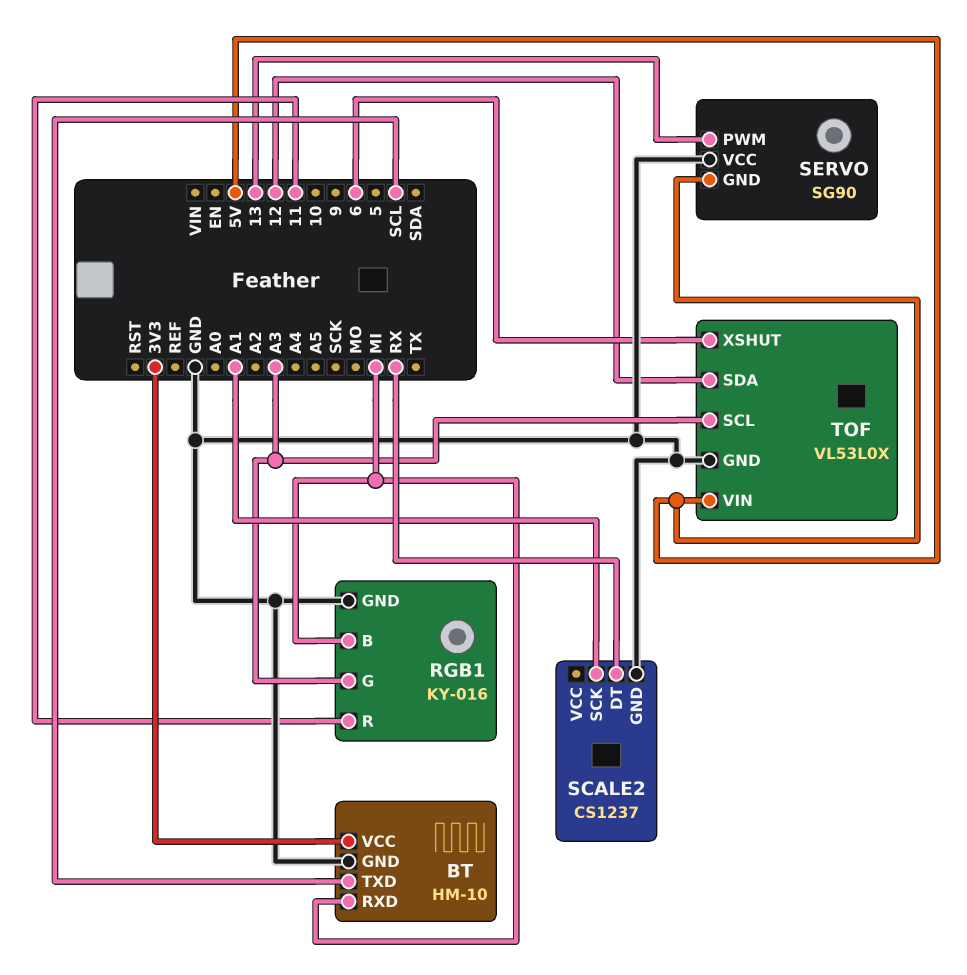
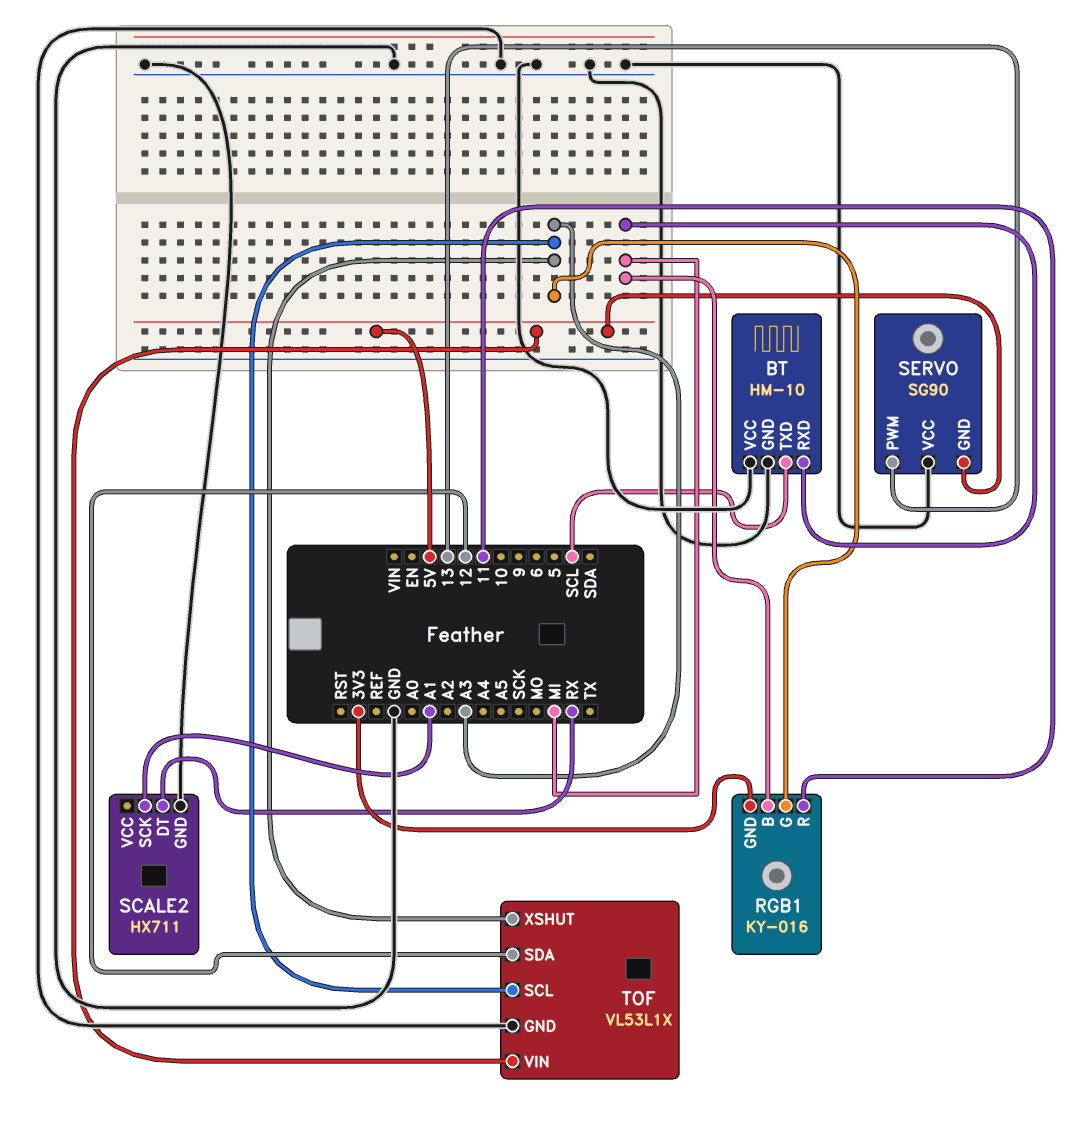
BT pin VCC: 3V3 -> GND
RGB1 pin GND: GND -> 3V3
SCALE2: CS1237 -> HX711
TOF: VL53L0X -> VL53L1X
TOF pin XSHUT: 6 -> A3

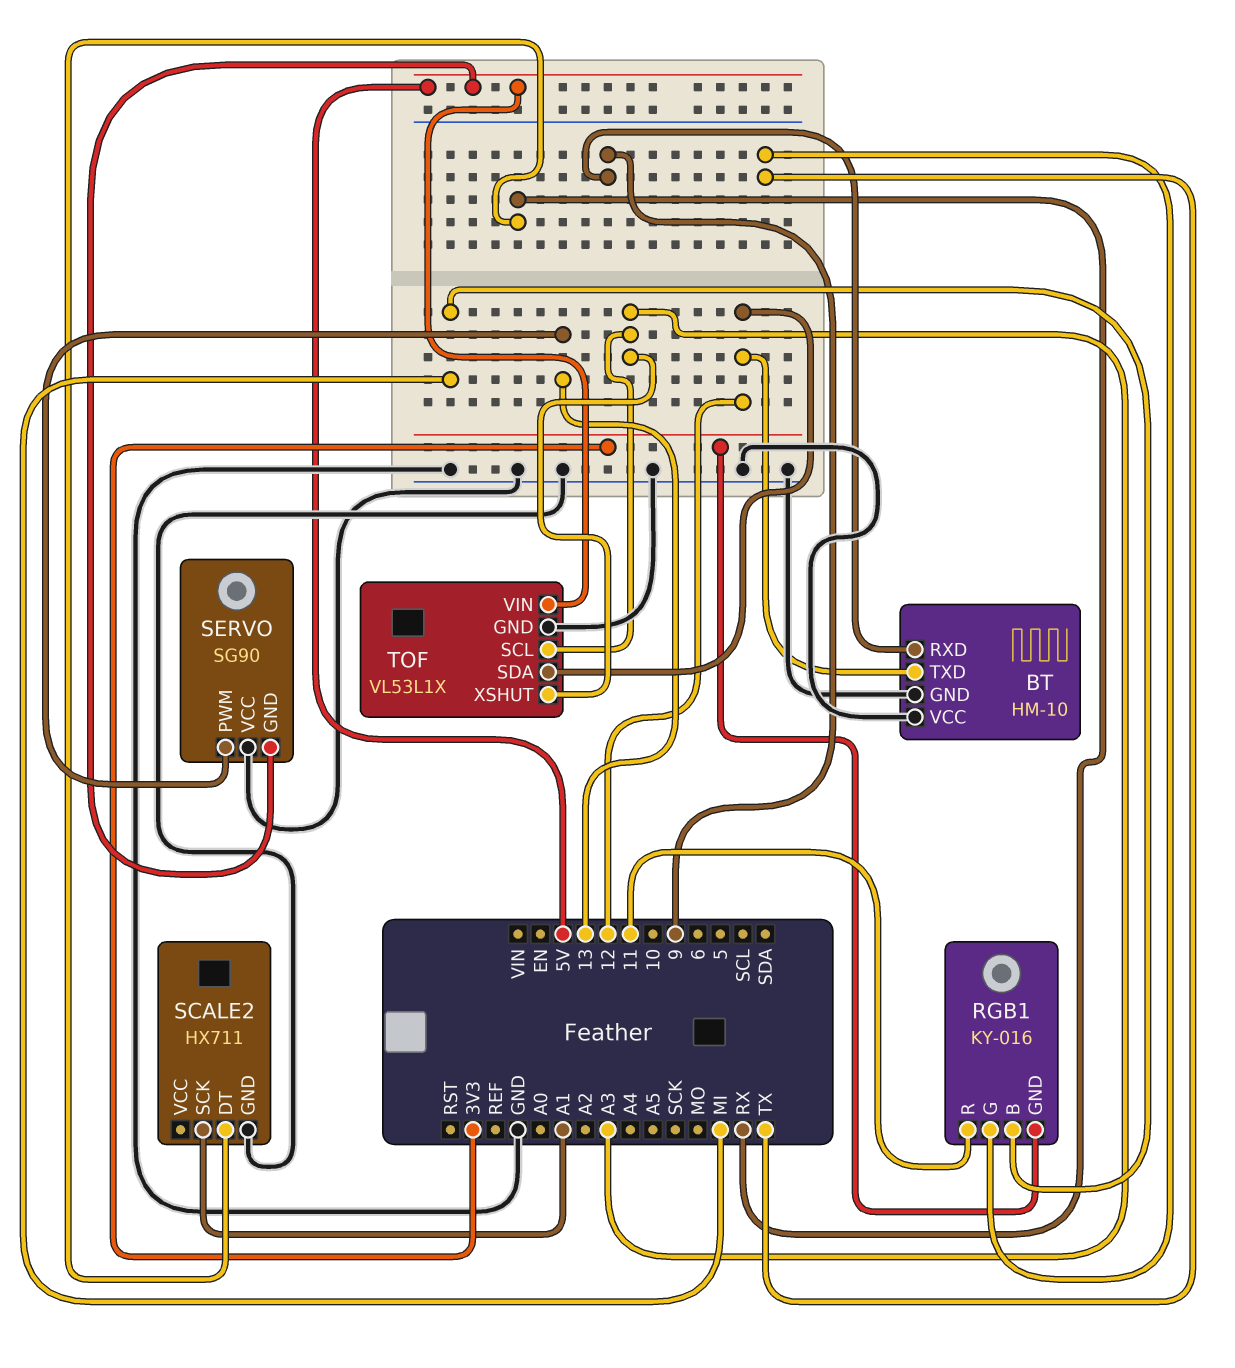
BT pin RXD: MI -> 9
BT pin TXD: SCL -> 12
RGB1 pin G: A3 -> TX

